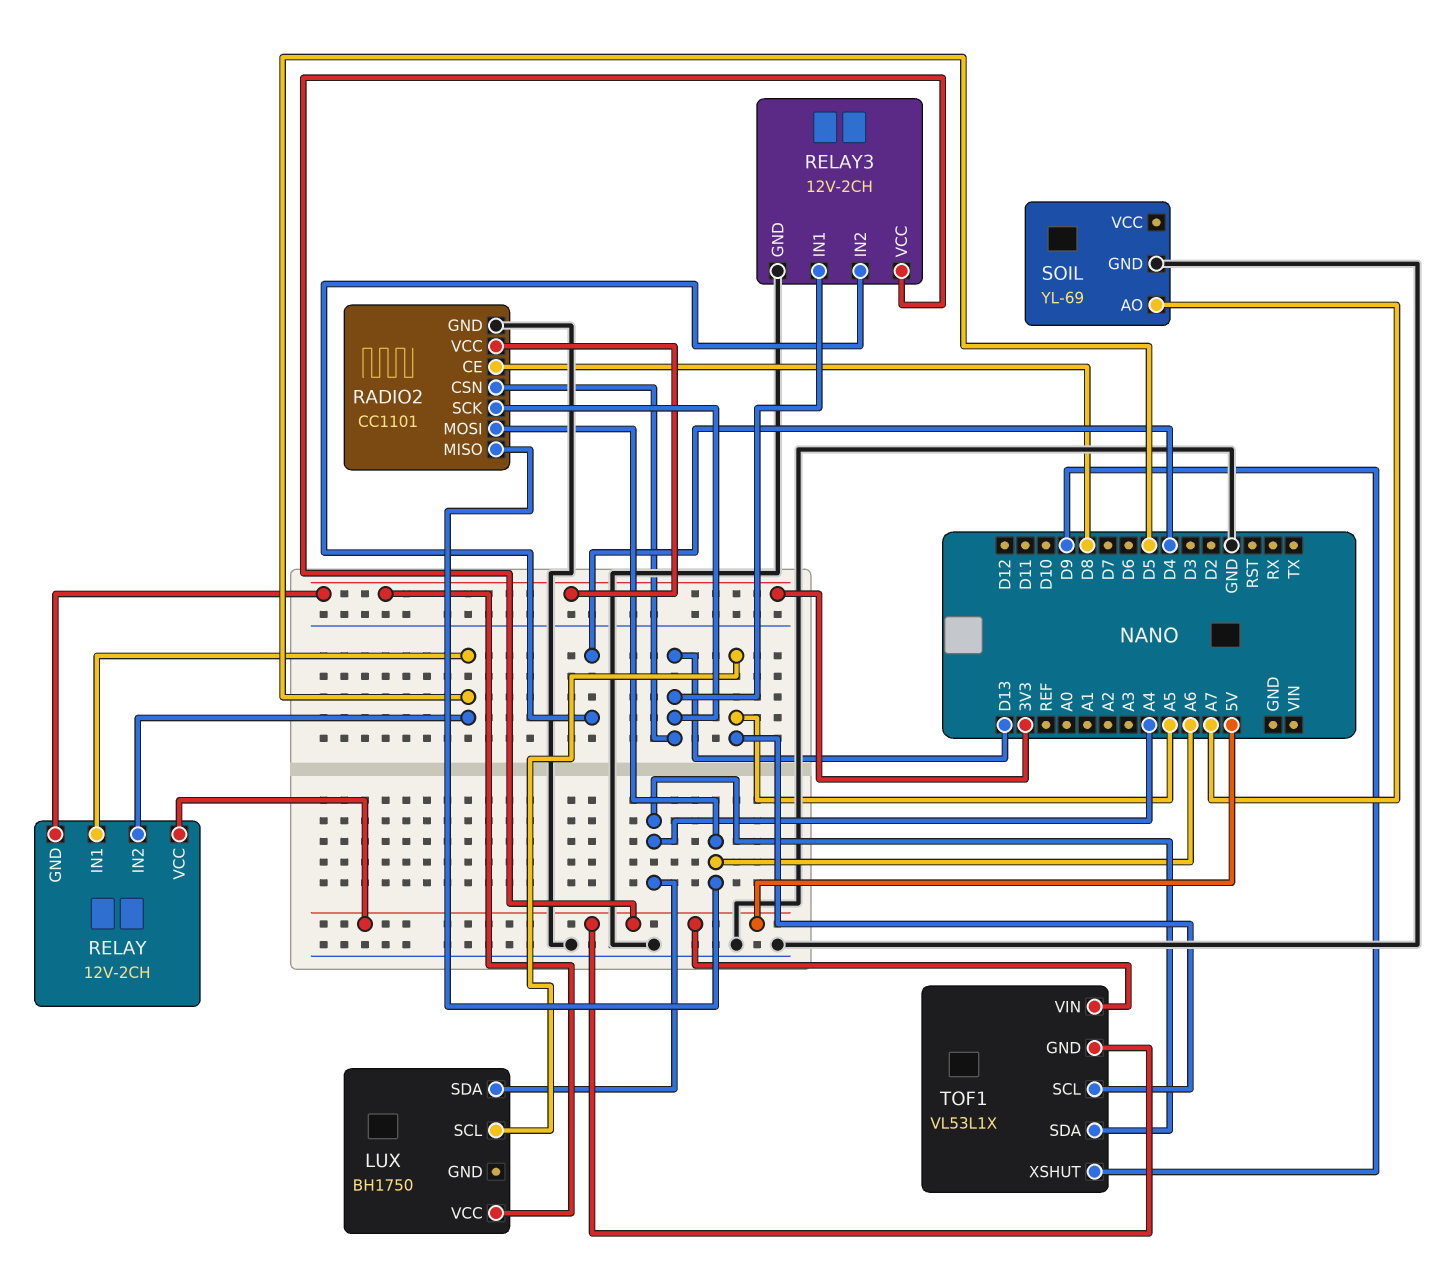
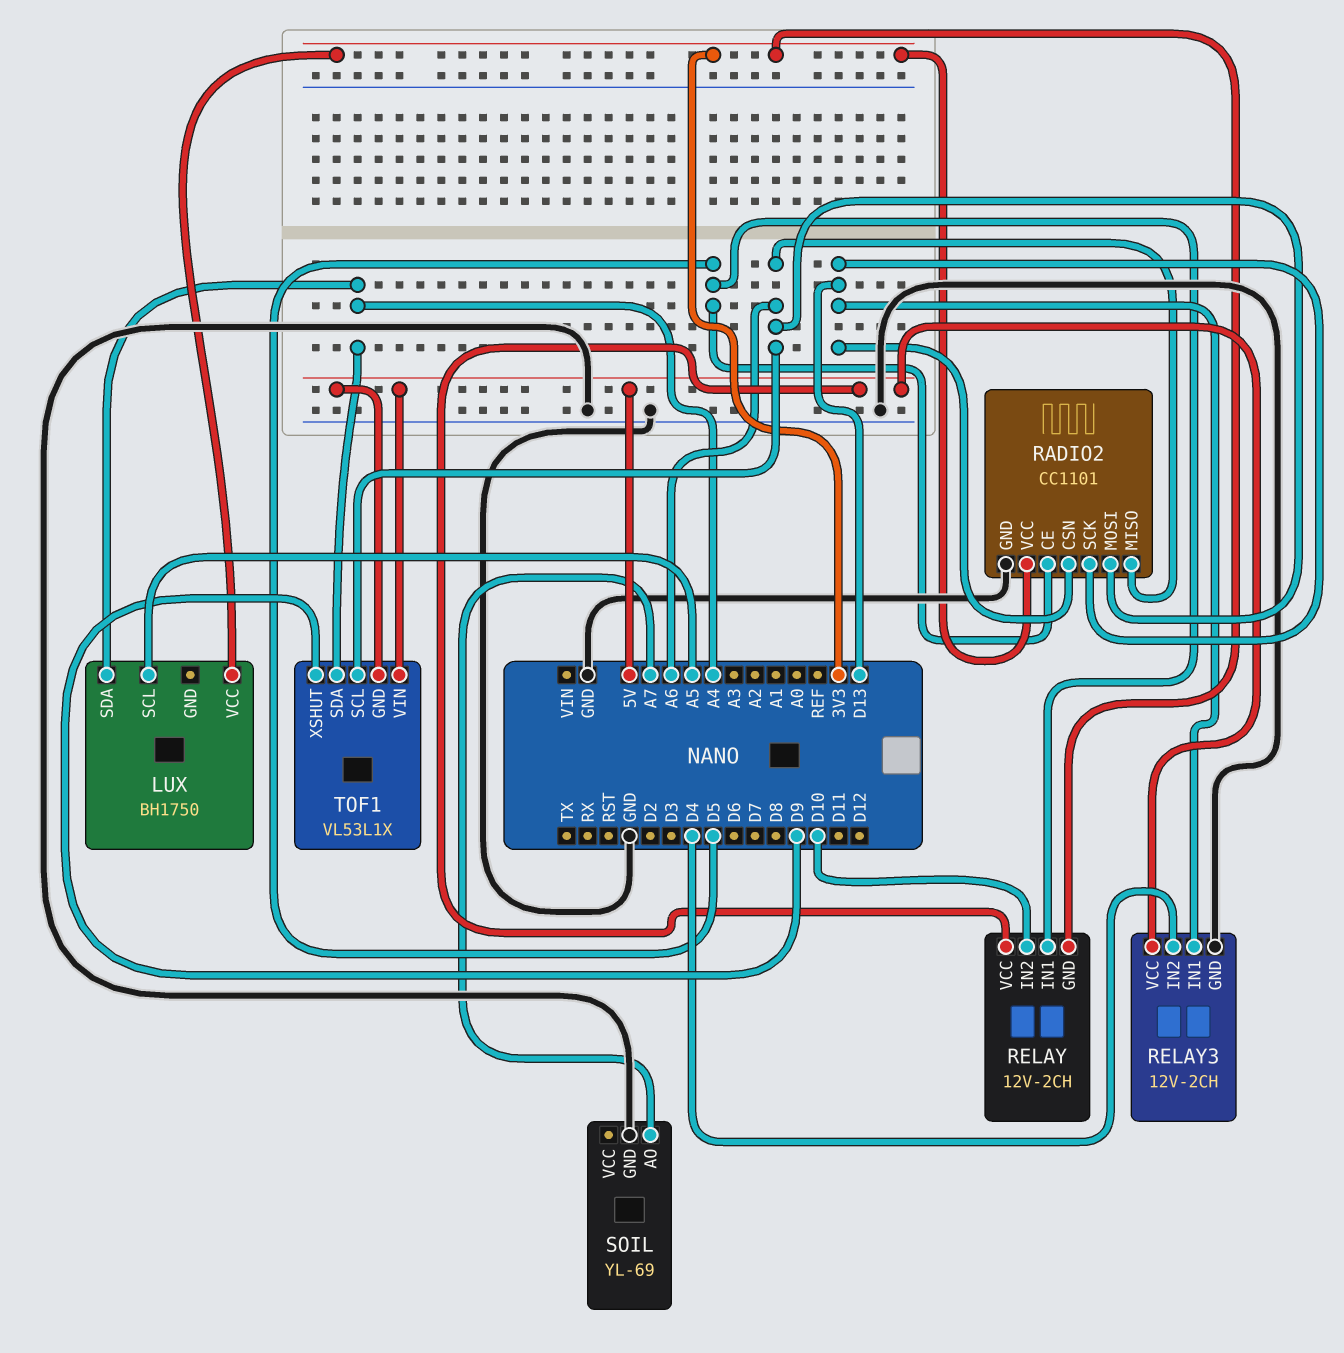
RADIO2 pin CE: D8 -> D5
RELAY pin IN2: D5 -> D10
TOF1 pin SCL: A5 -> A6

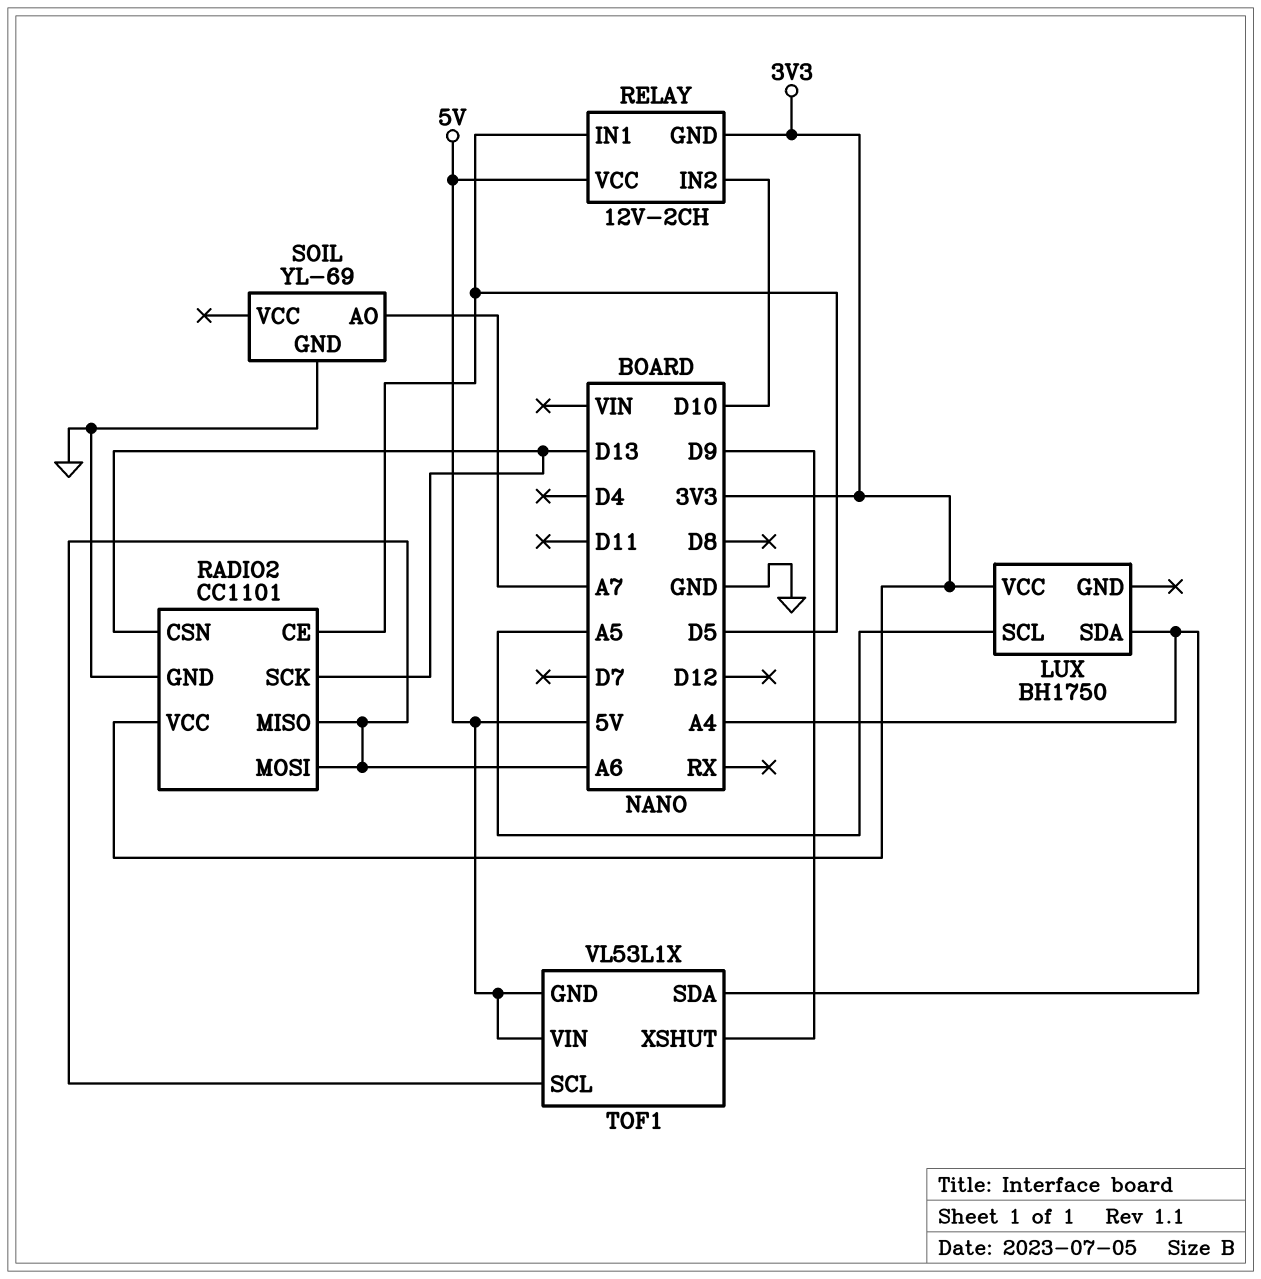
RELAY3: 12V-2CH -> none
RELAY3 pin GND: GND -> none
RELAY3 pin IN1: D13 -> none
RELAY3 pin IN2: D4 -> none
RELAY3 pin VCC: 5V -> none

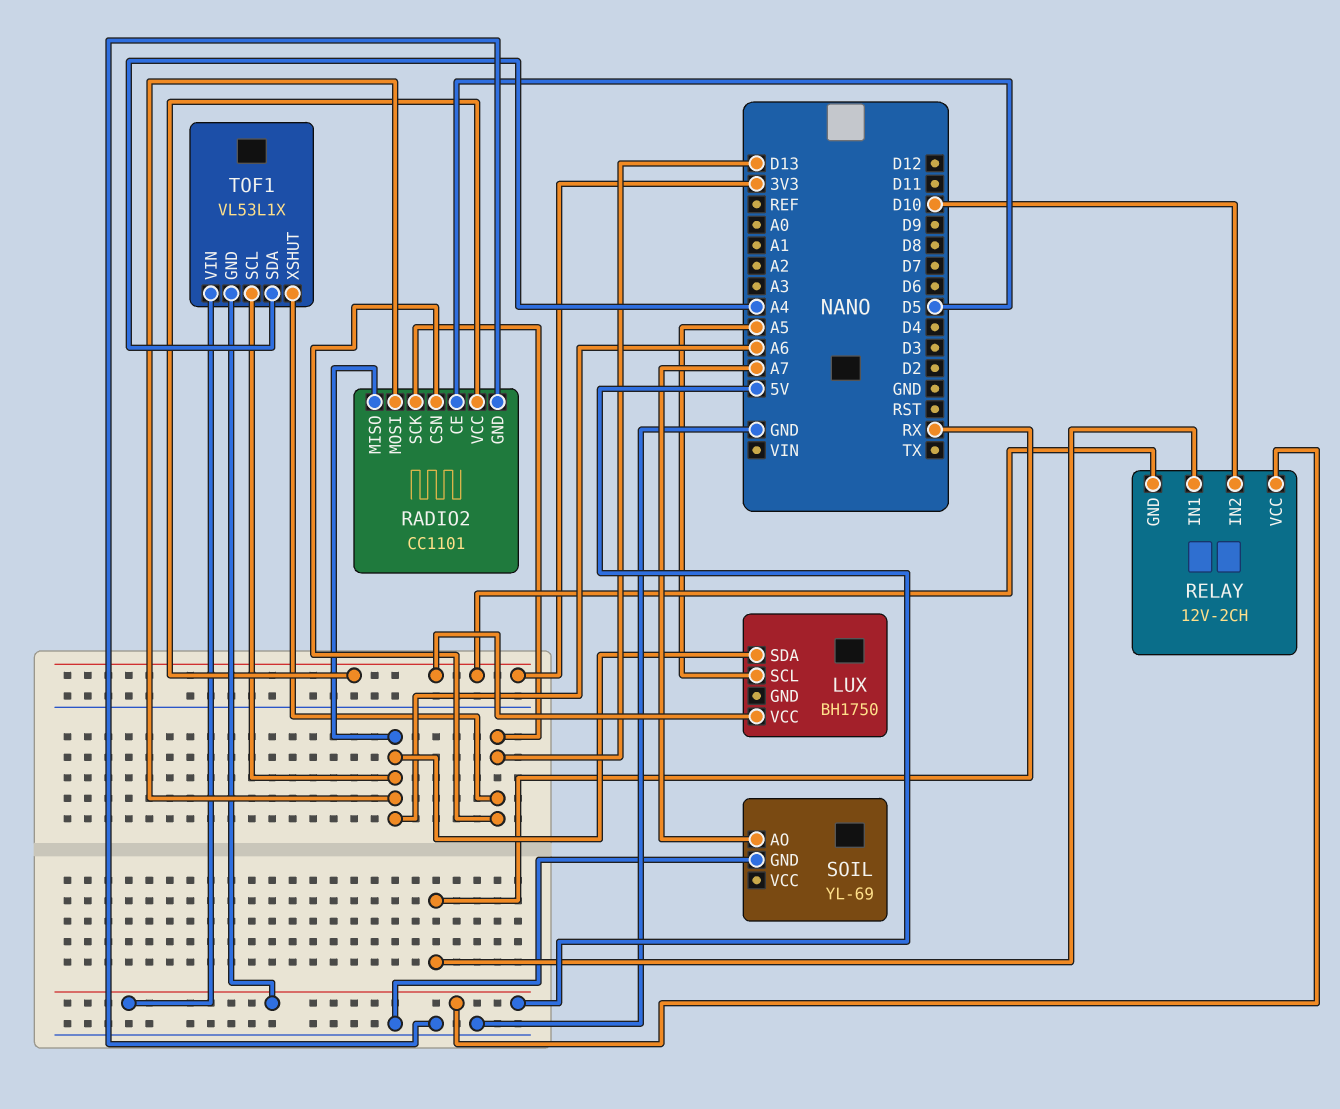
LUX pin SDA: A4 -> A6
RELAY pin IN1: D5 -> RX
TOF1 pin XSHUT: D9 -> D13

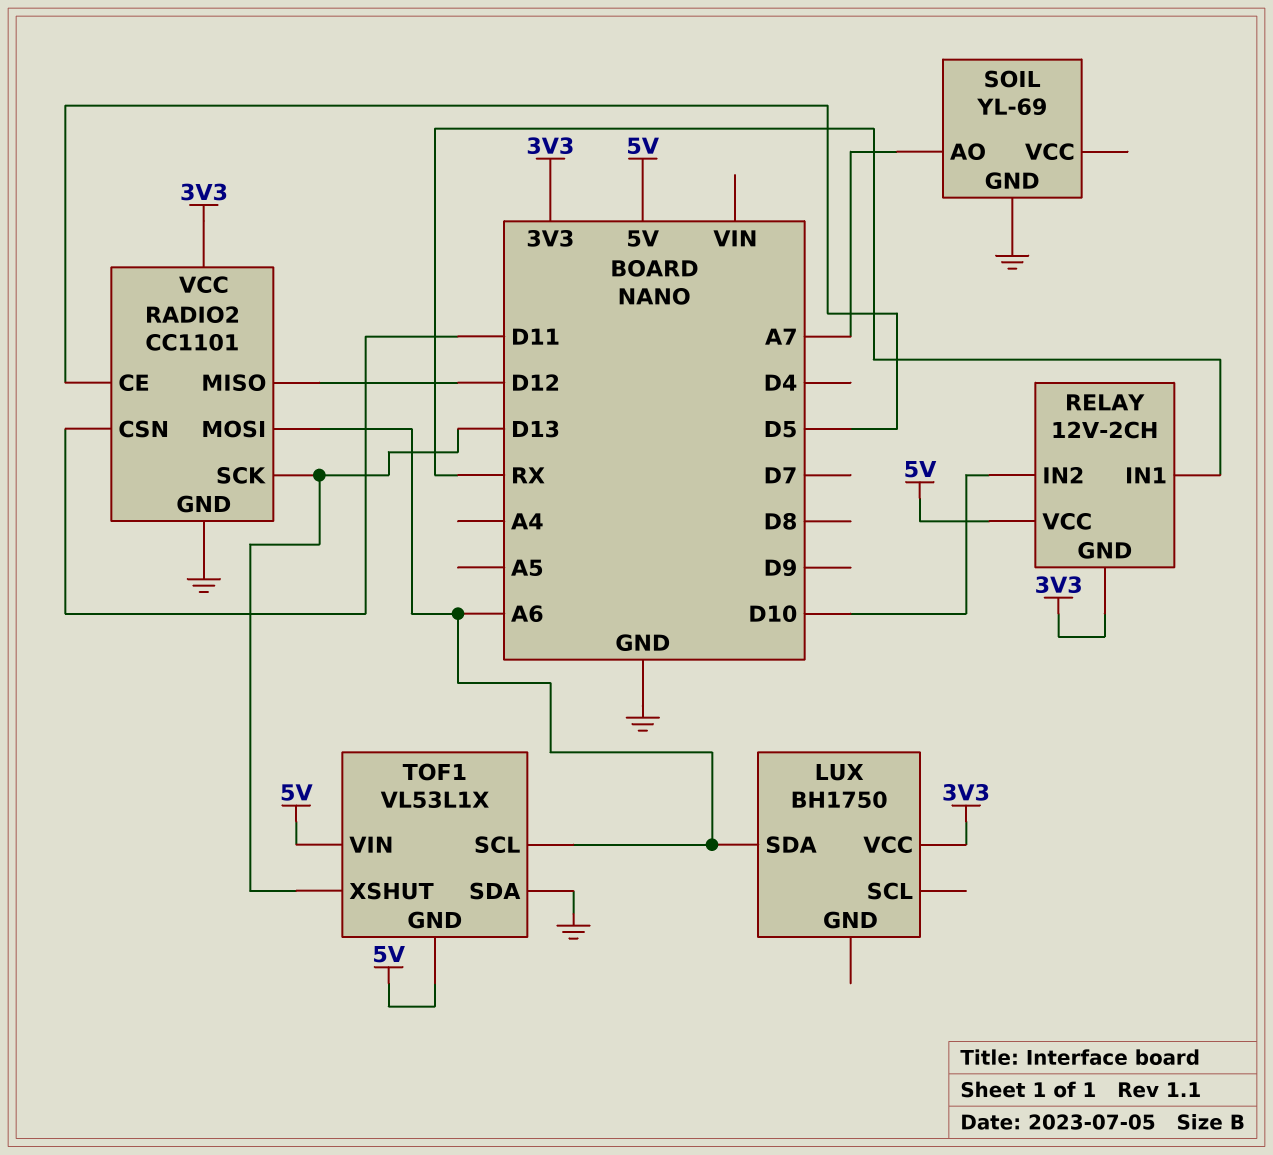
LUX pin SCL: A5 -> none
RADIO2 pin CSN: D13 -> D11
RADIO2 pin MISO: A6 -> D12
TOF1 pin SDA: A4 -> GND

